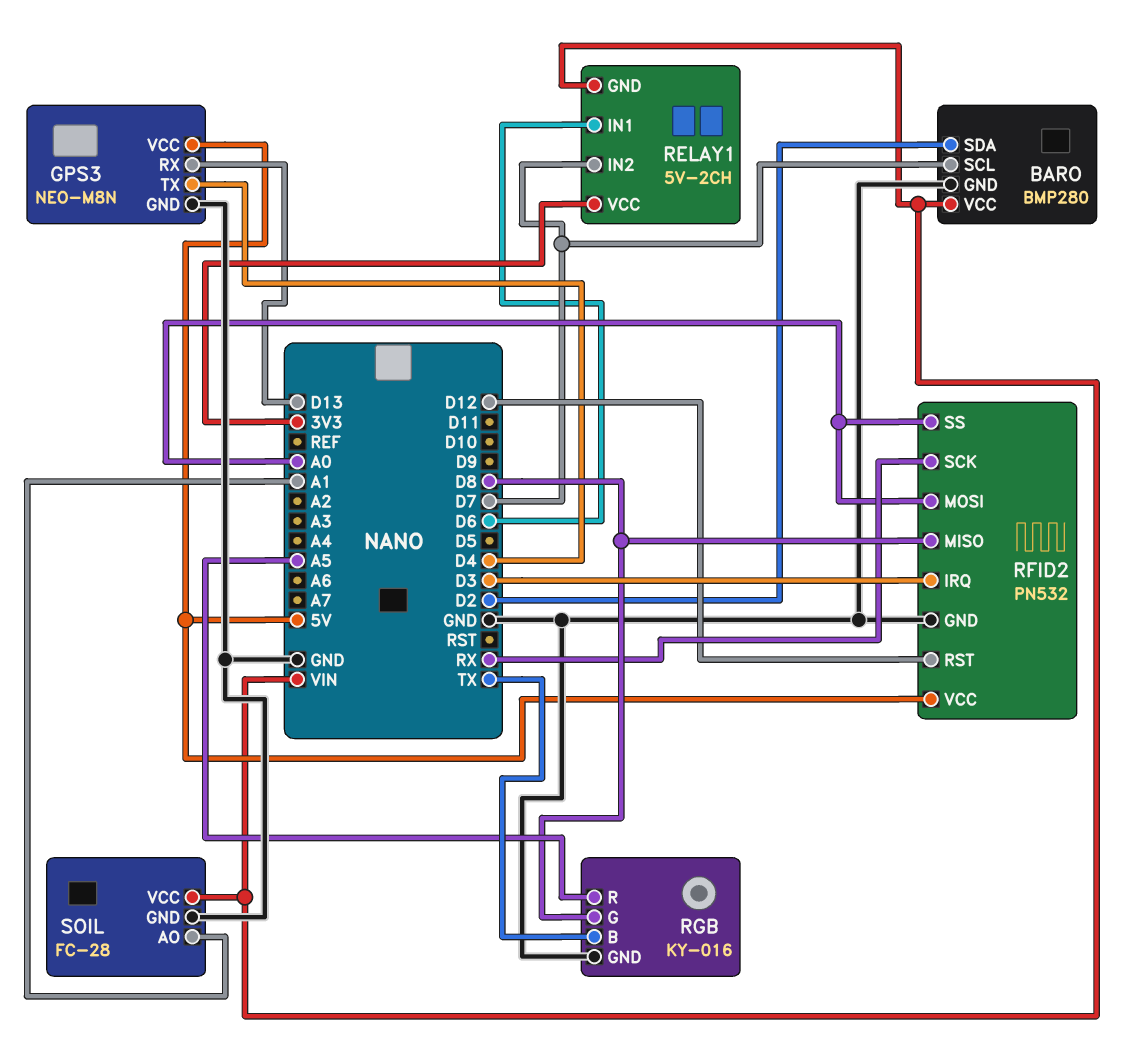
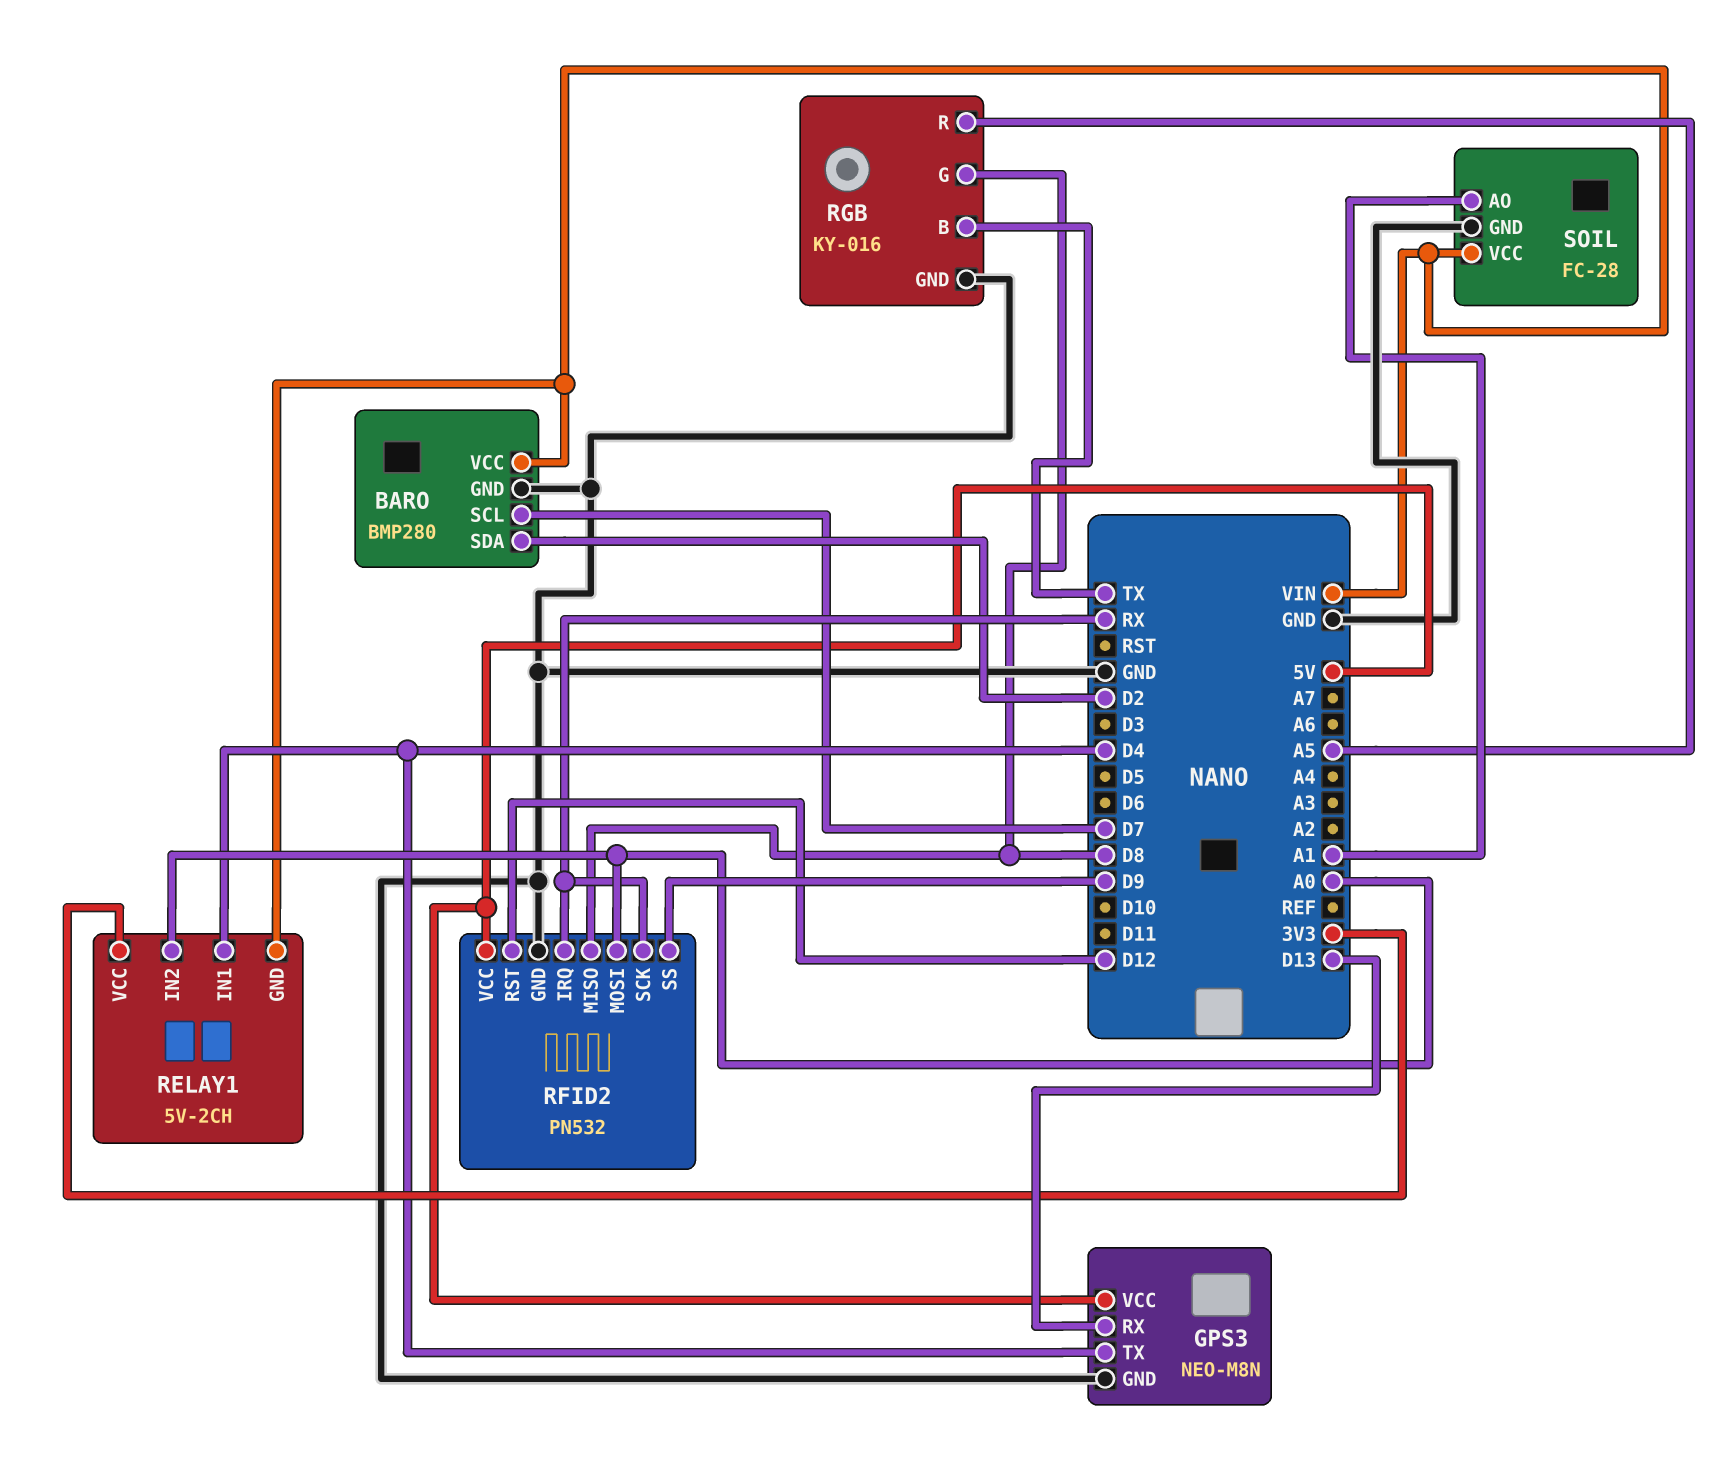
RELAY1 pin IN1: D6 -> D4
RELAY1 pin IN2: D7 -> A0
RFID2 pin IRQ: D3 -> RX
RFID2 pin SS: A0 -> D9

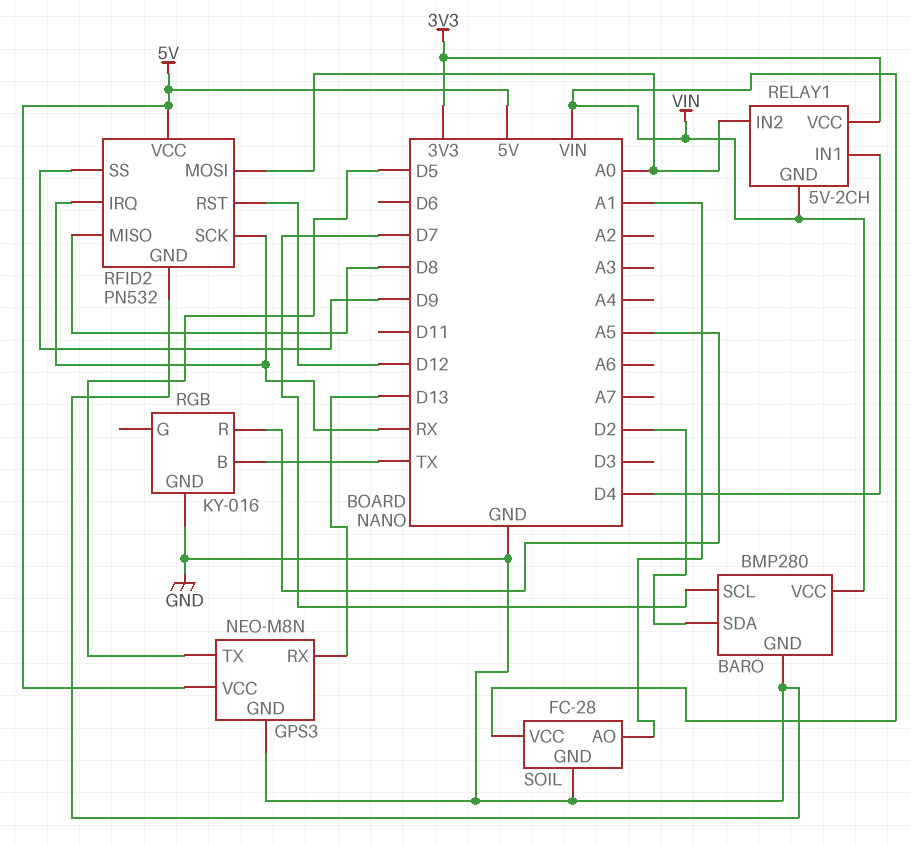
GPS3 pin TX: D4 -> D5
RGB pin G: D8 -> none

